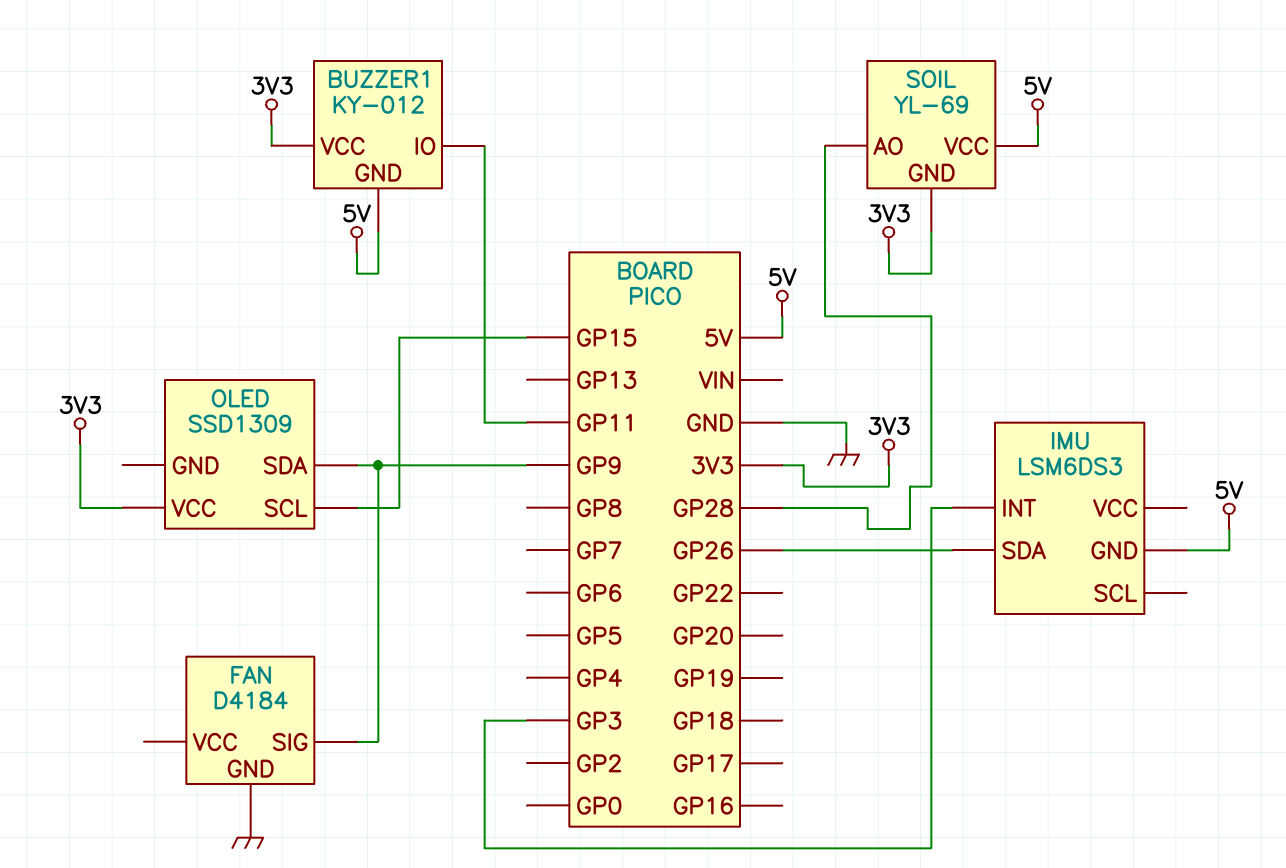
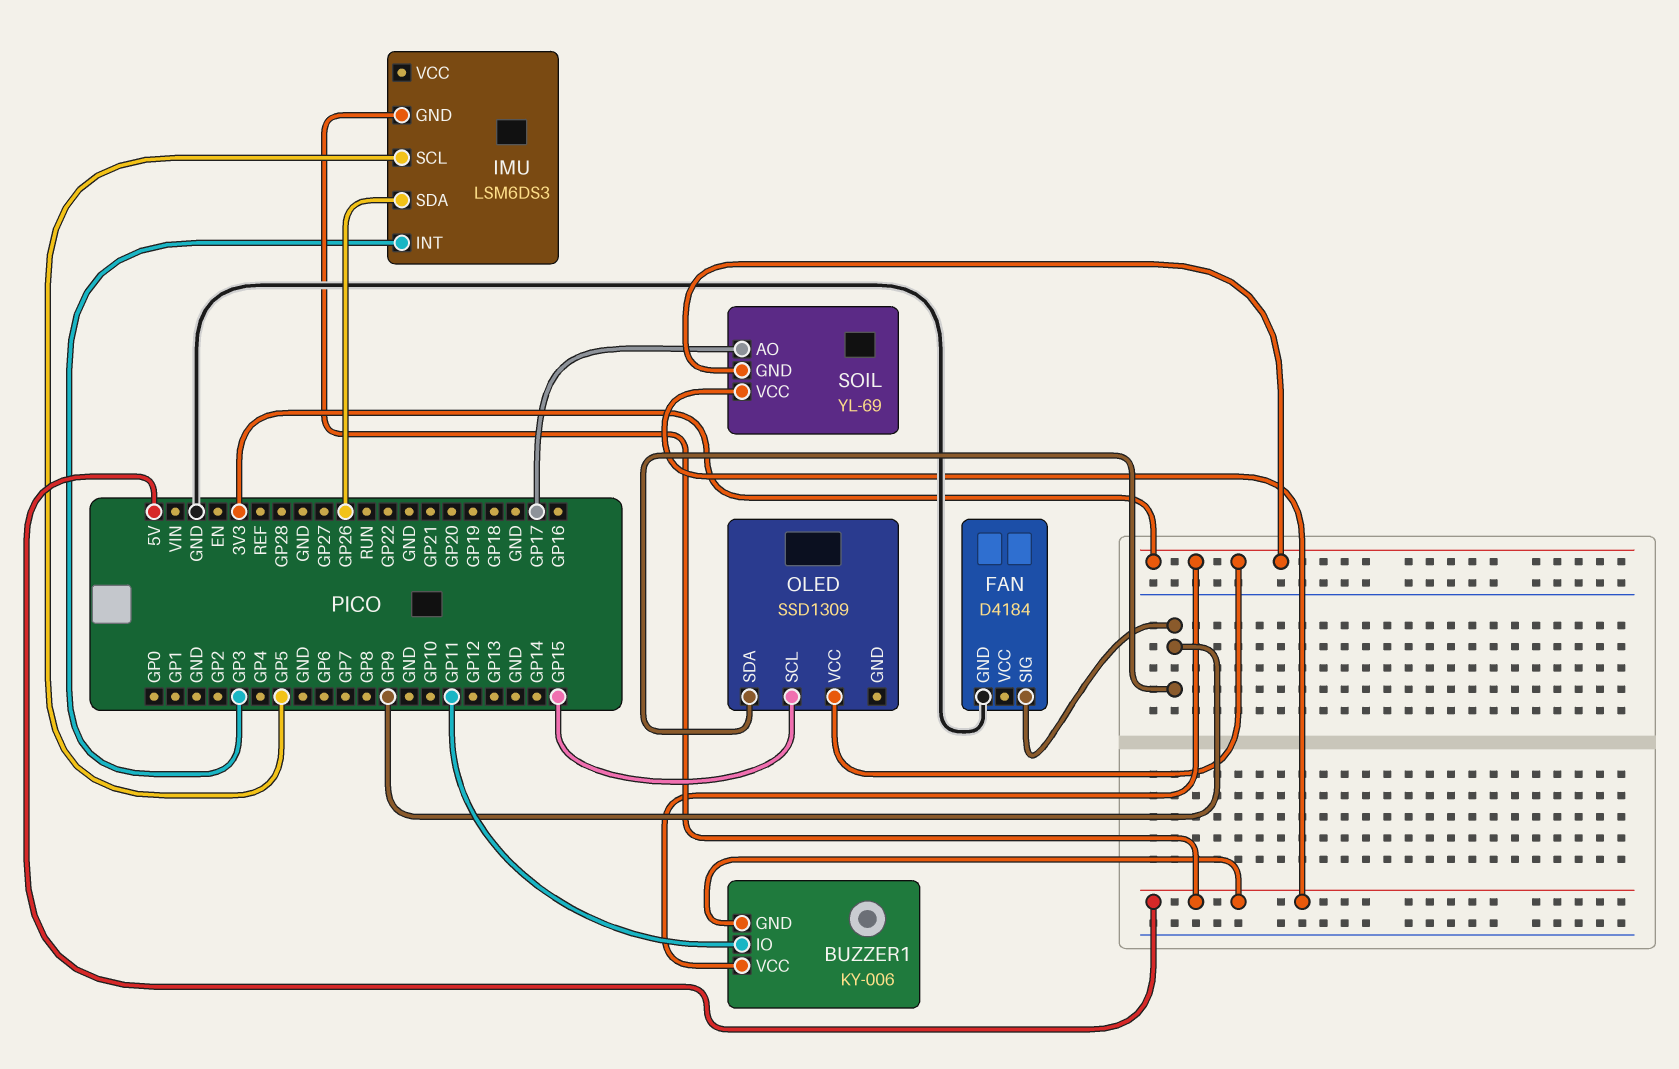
BUZZER1: KY-012 -> KY-006
IMU pin SCL: none -> GP5
SOIL pin AO: GP28 -> GP17

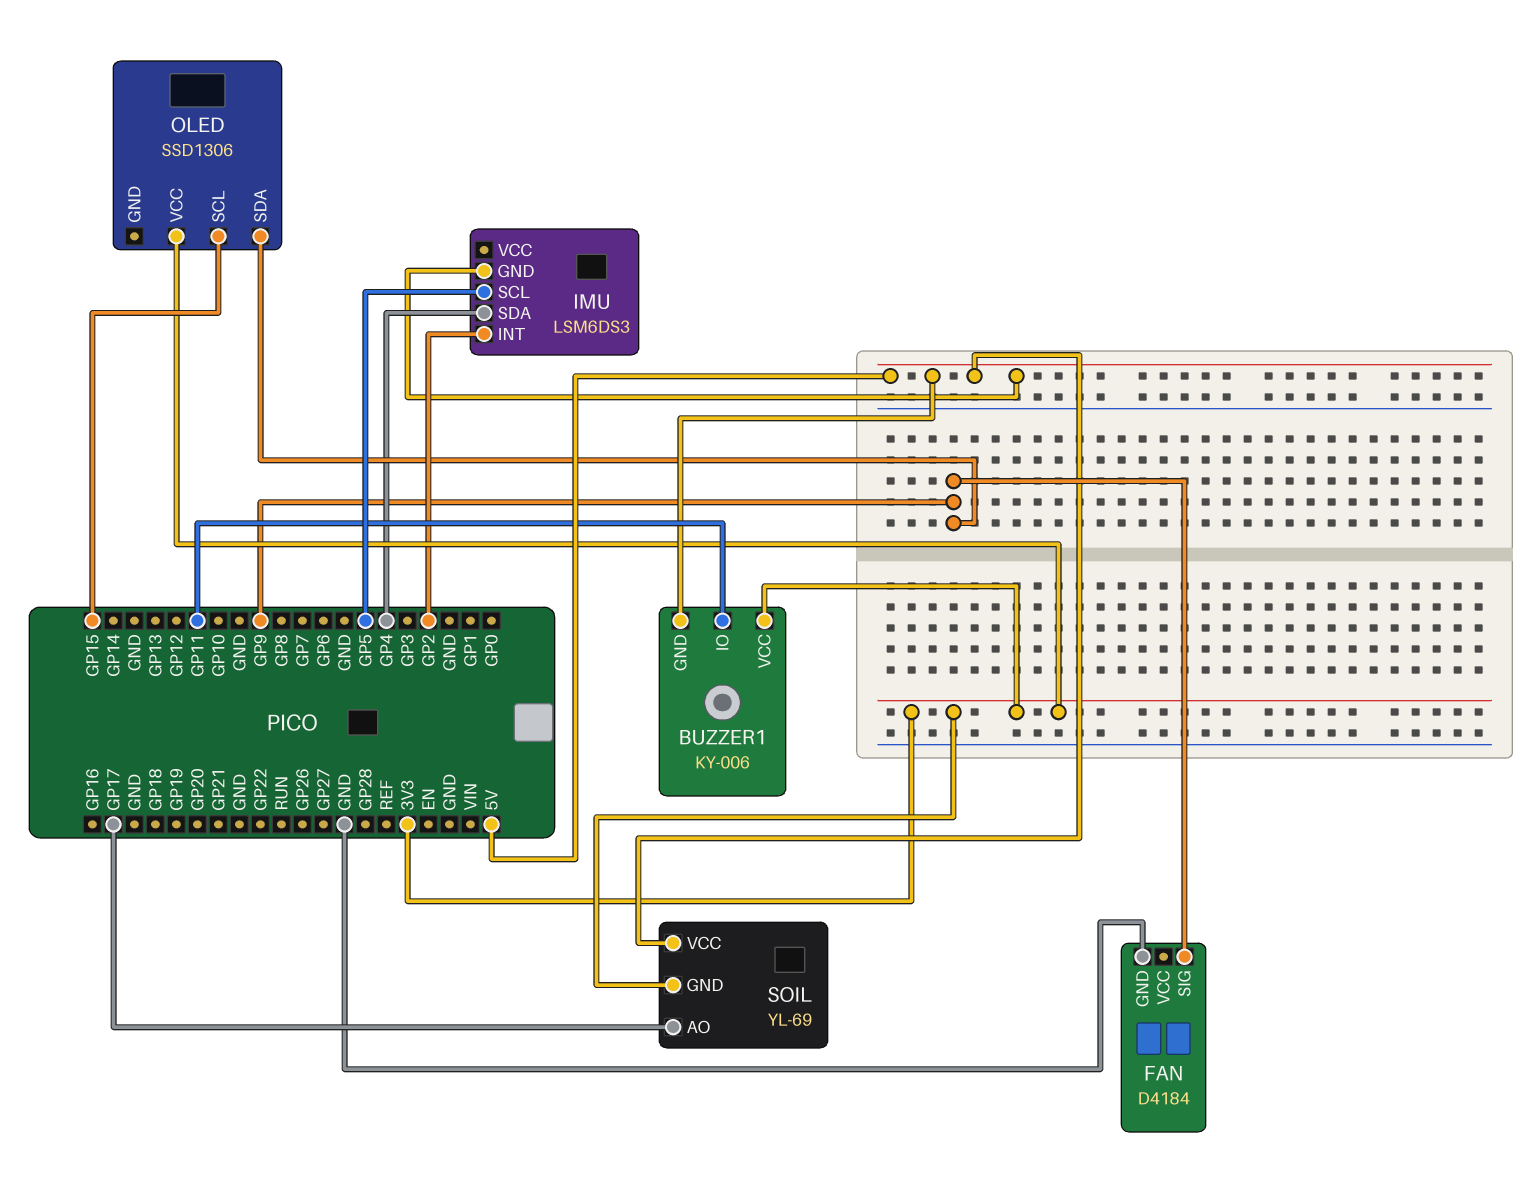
IMU pin INT: GP3 -> GP2
IMU pin SDA: GP26 -> GP4
OLED: SSD1309 -> SSD1306

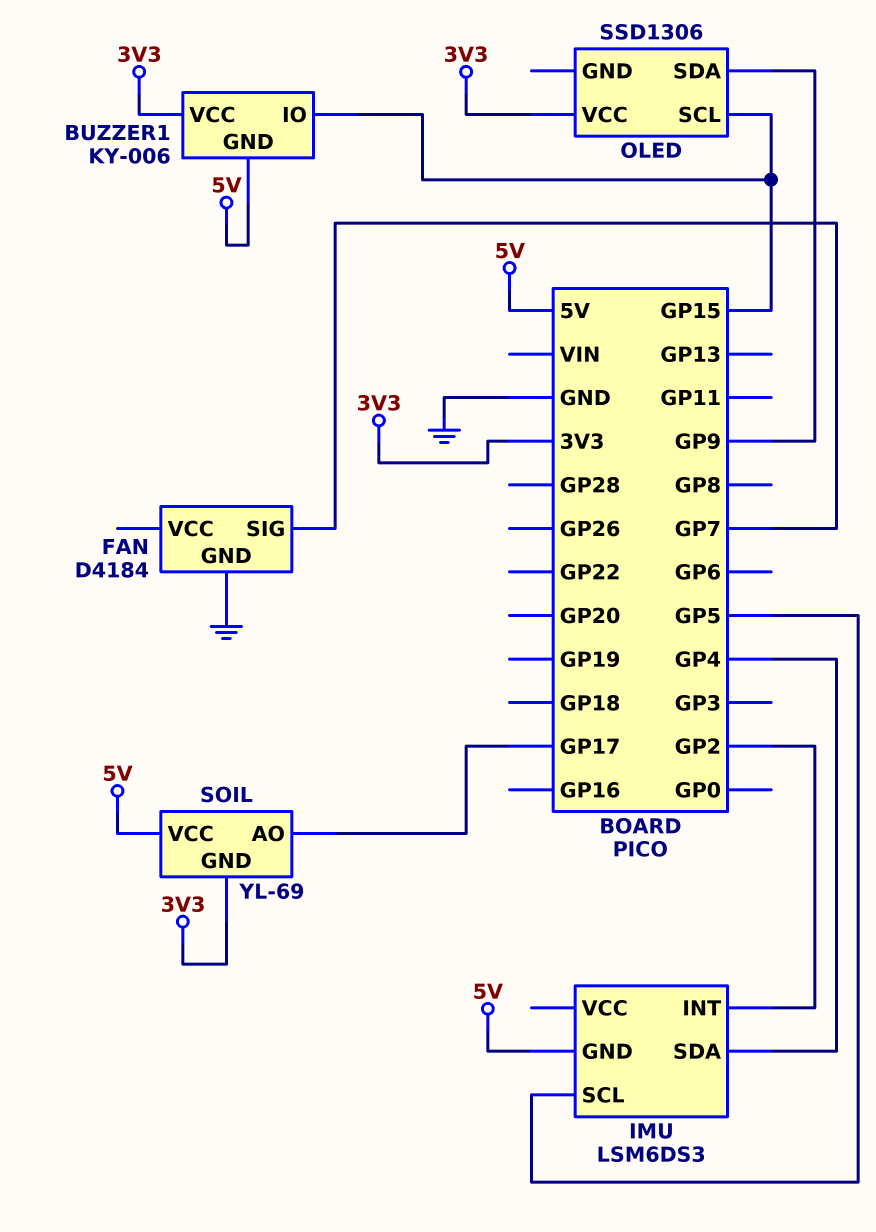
BUZZER1 pin IO: GP11 -> GP15
FAN pin SIG: GP9 -> GP7

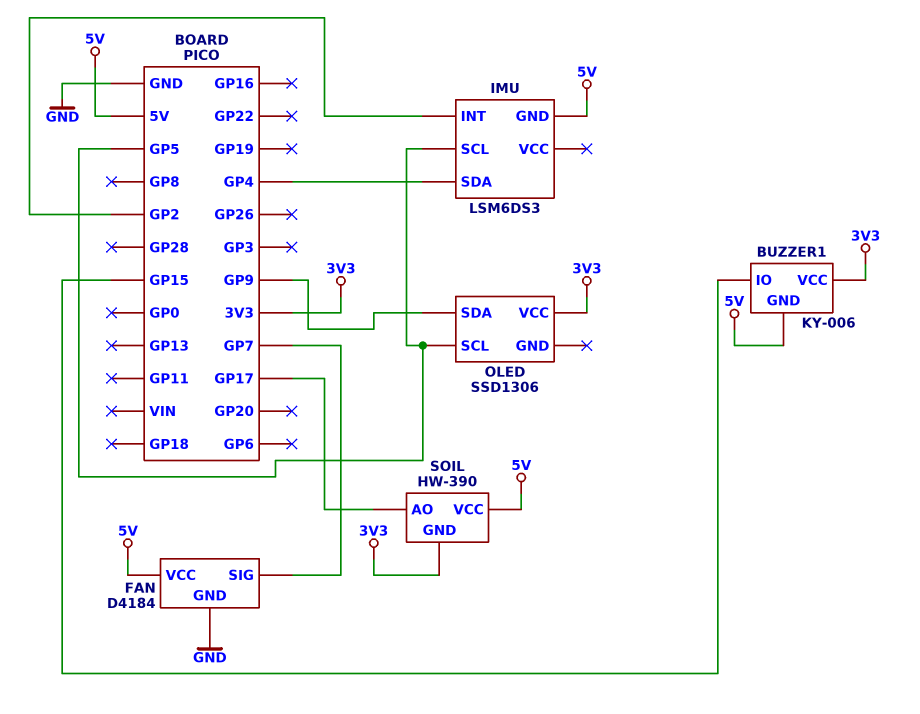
FAN pin VCC: none -> 5V
OLED pin SCL: GP15 -> GP5
SOIL: YL-69 -> HW-390

